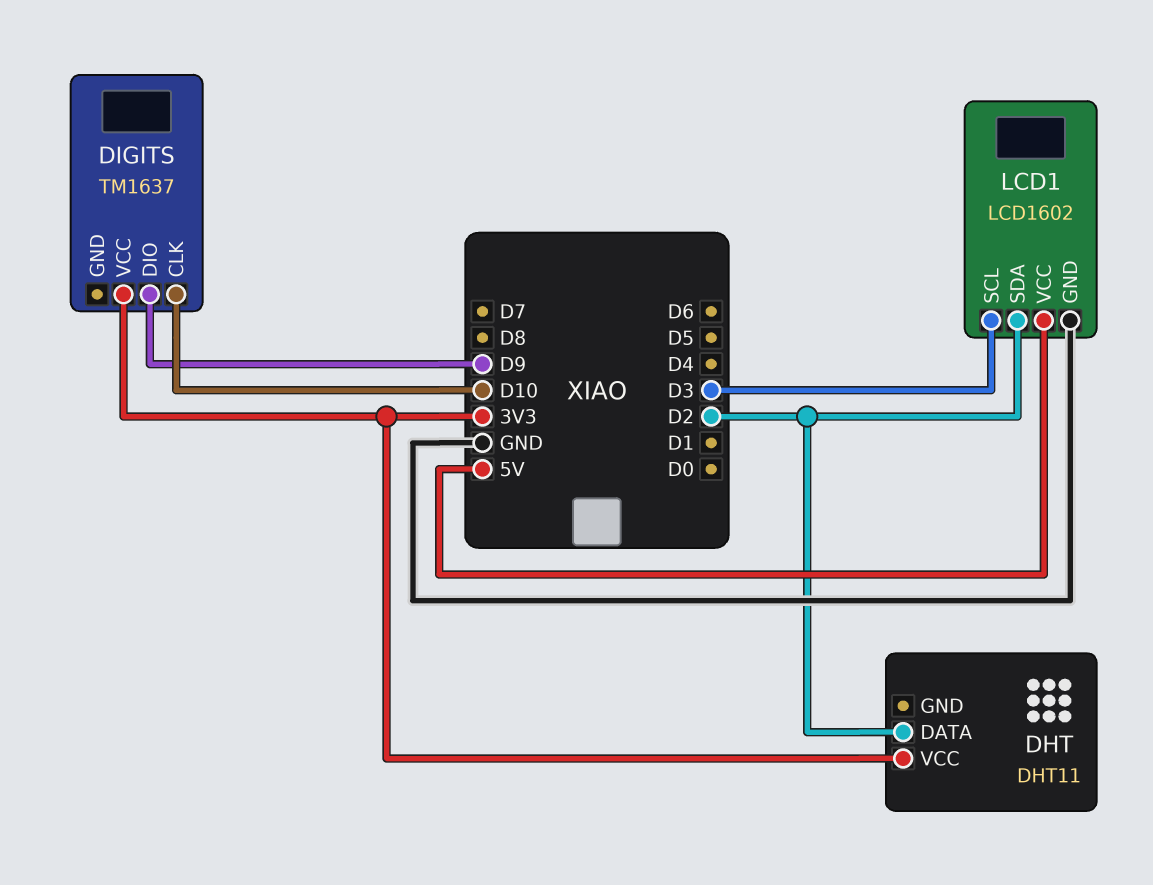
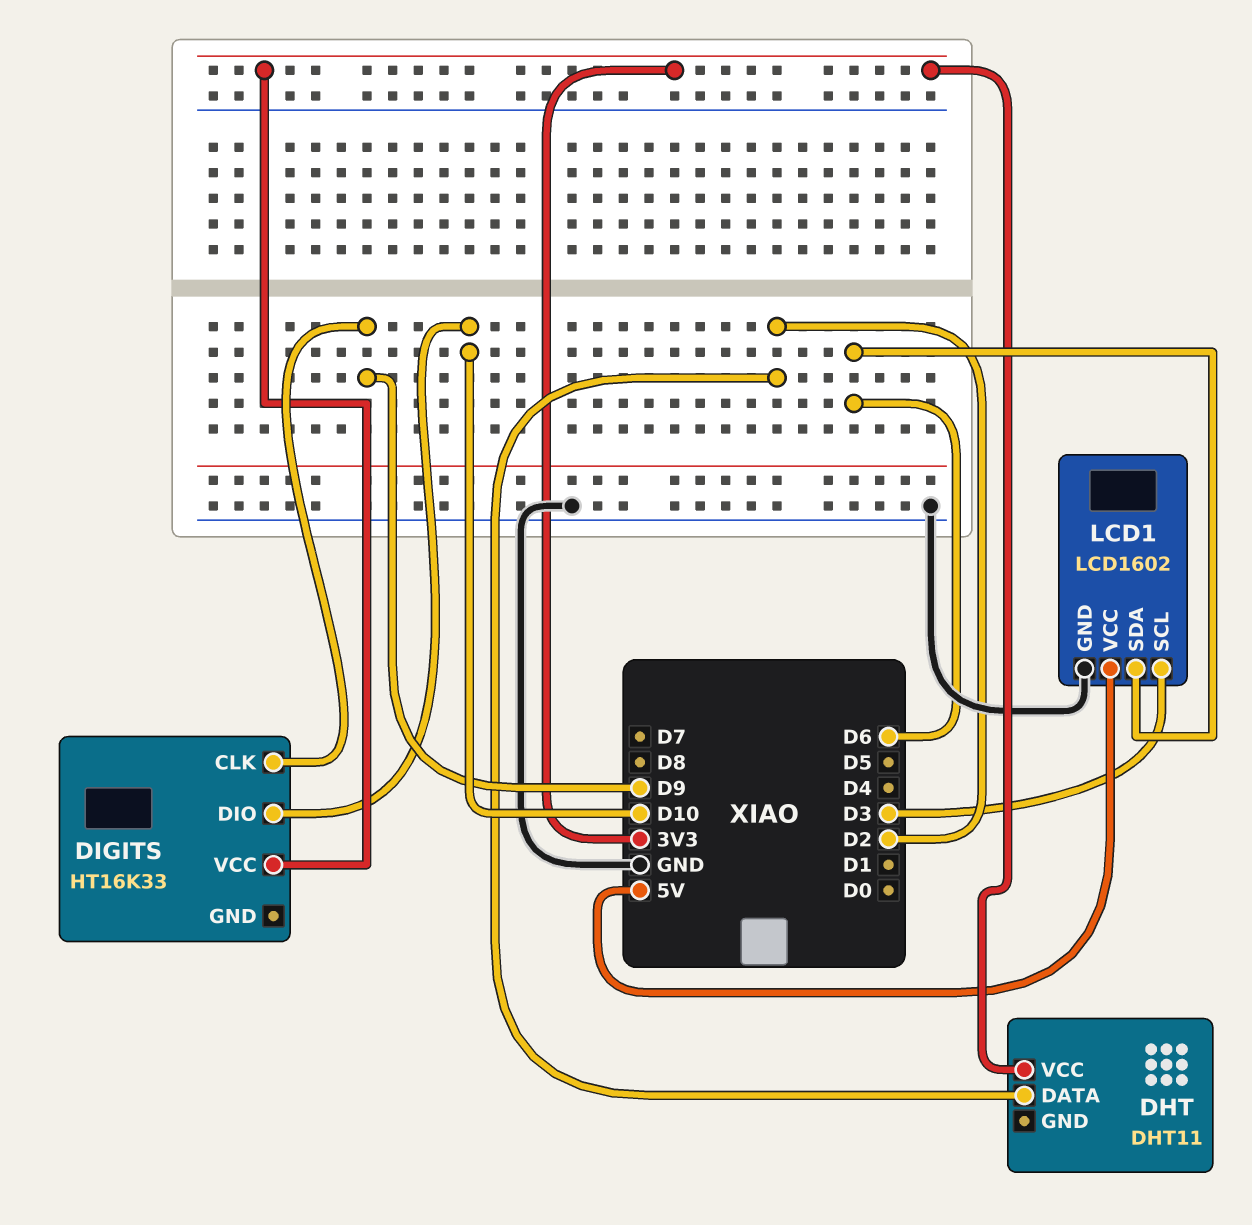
DIGITS: TM1637 -> HT16K33
DIGITS pin CLK: D10 -> D9
DIGITS pin DIO: D9 -> D10
LCD1 pin SDA: D2 -> D6

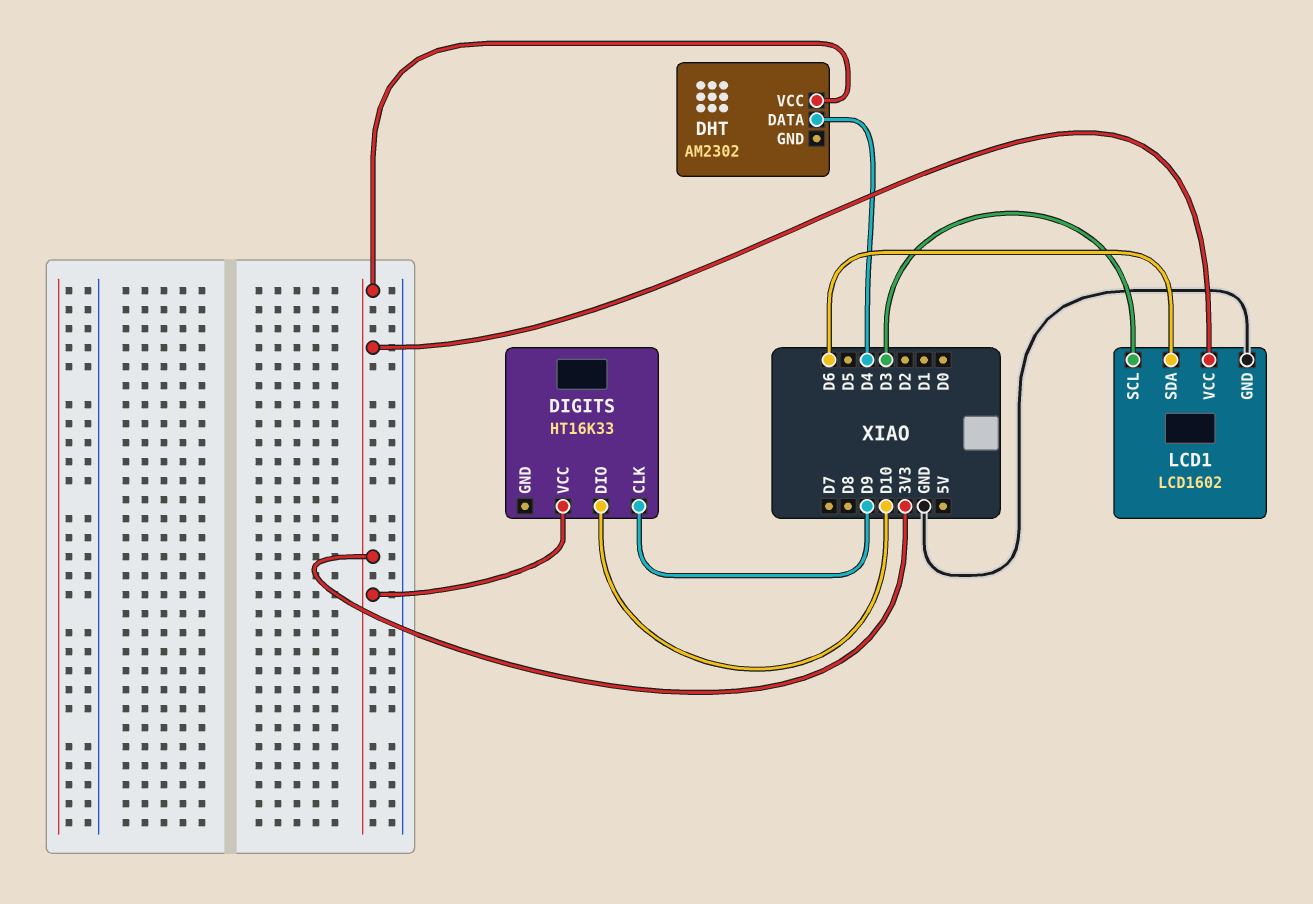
DHT: DHT11 -> AM2302
DHT pin DATA: D2 -> D4
LCD1 pin VCC: 5V -> 3V3

